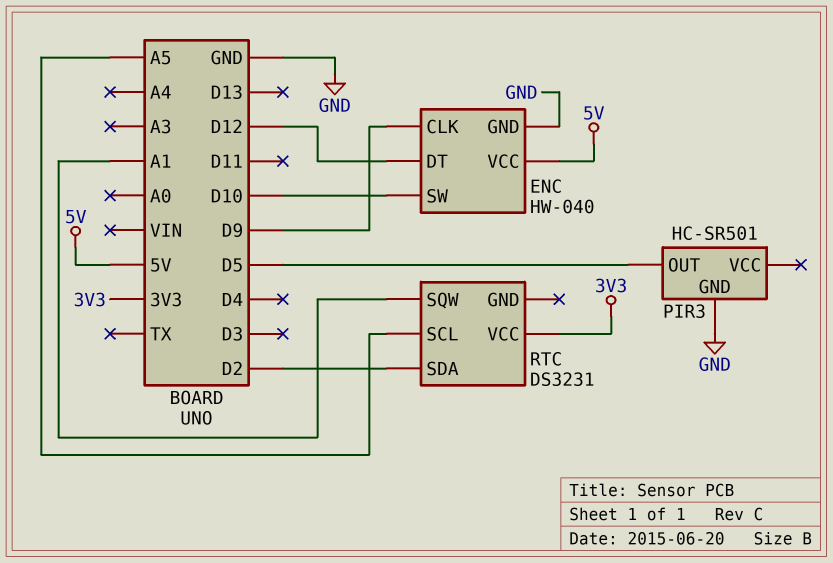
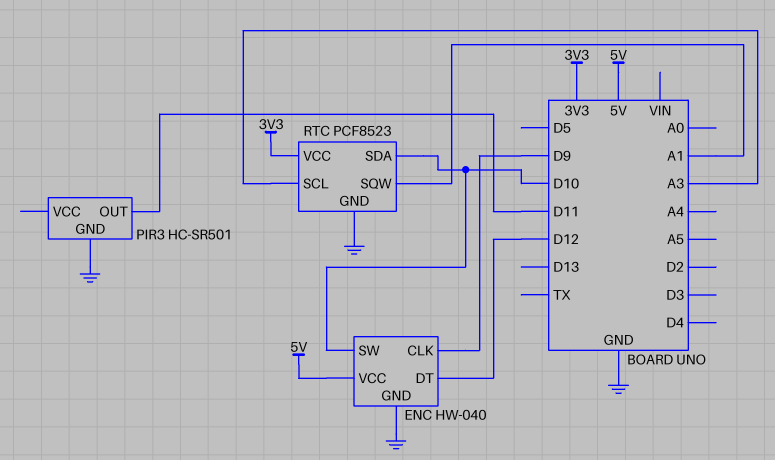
PIR3 pin OUT: D5 -> D11
RTC: DS3231 -> PCF8523
RTC pin GND: none -> GND
RTC pin SCL: A5 -> A3
RTC pin SDA: D2 -> D10

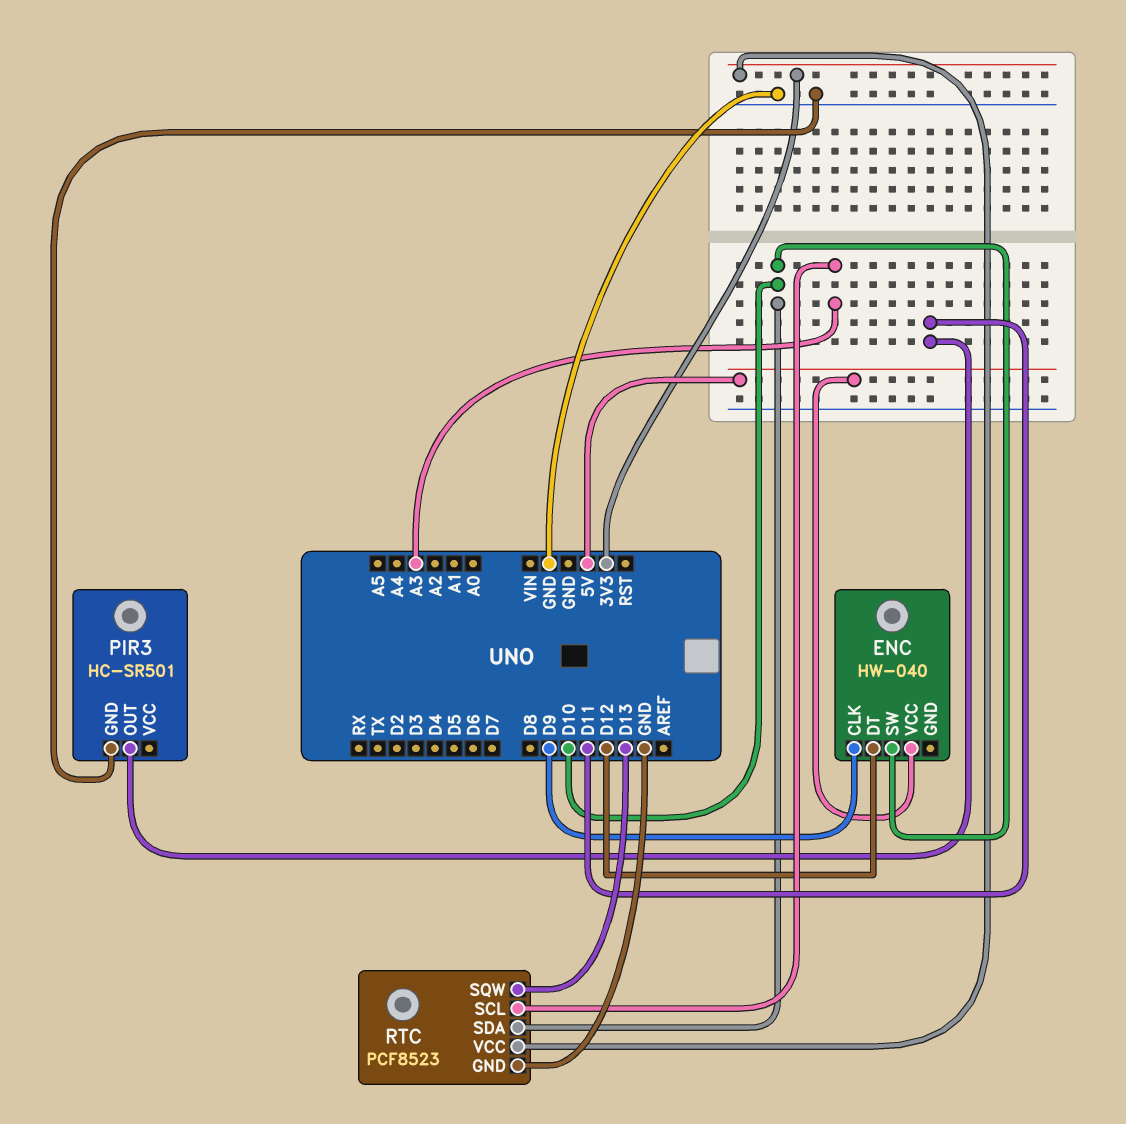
ENC pin GND: GND -> none
RTC pin SQW: A1 -> D13

